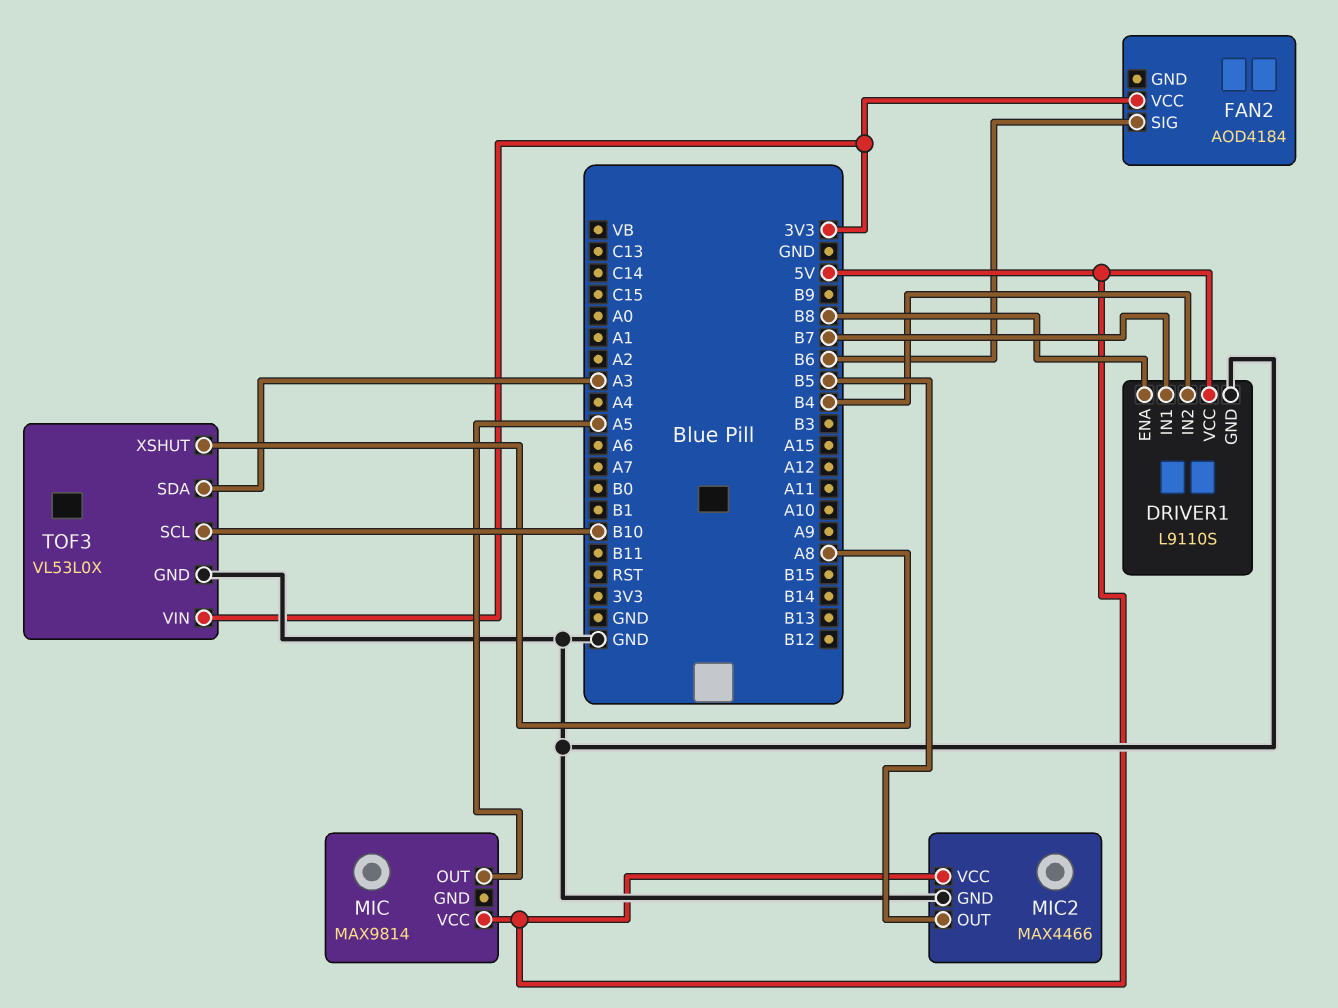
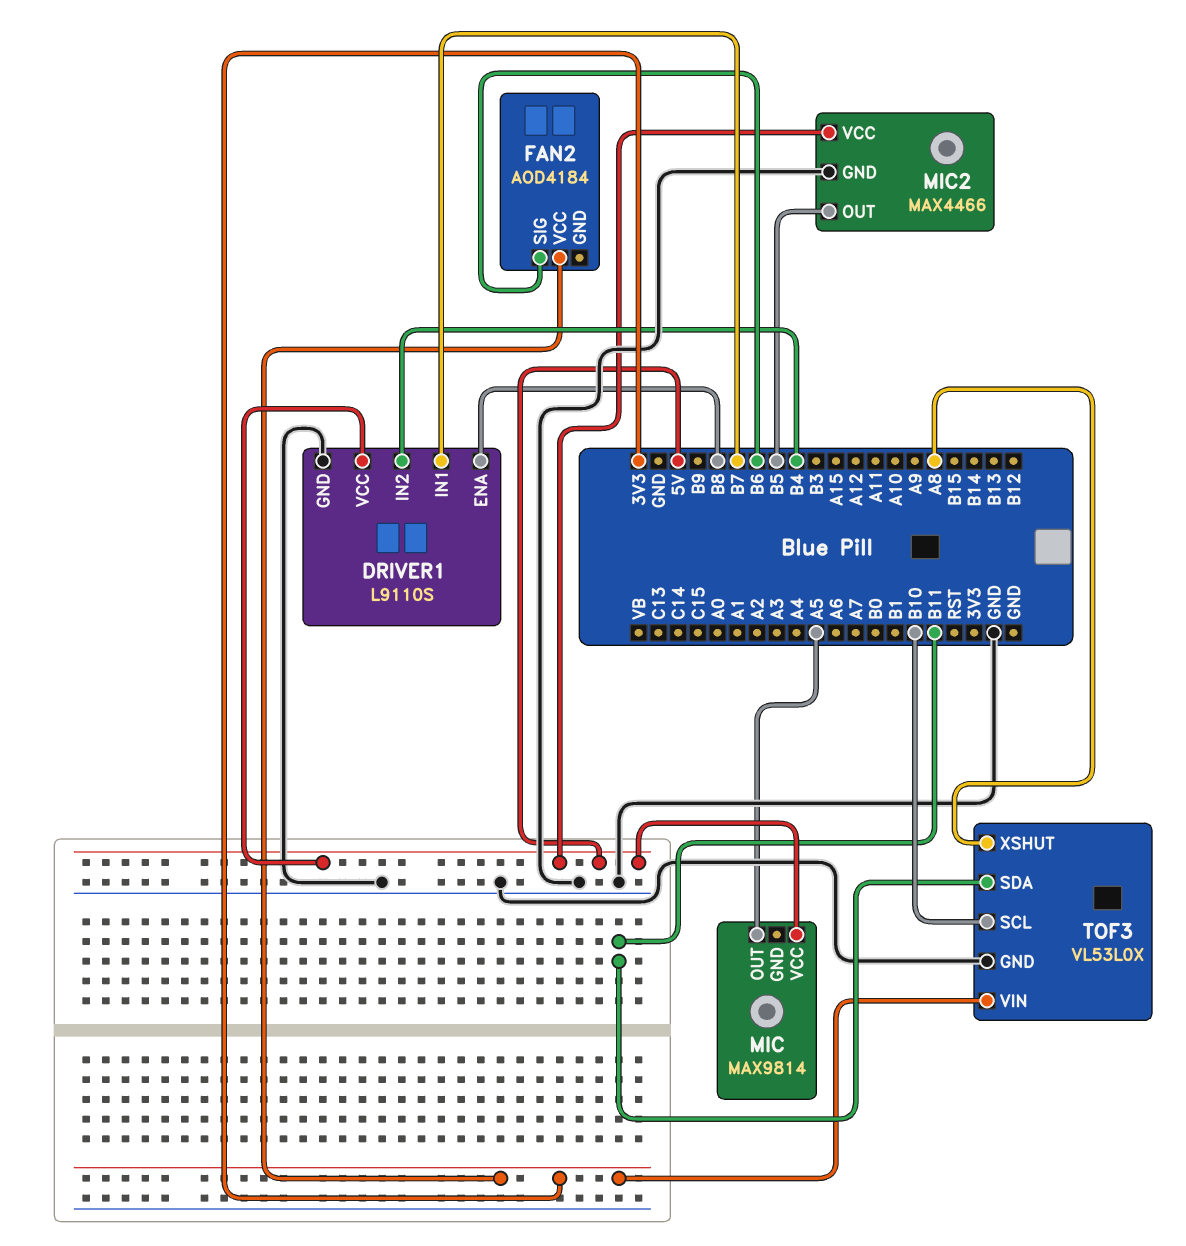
TOF3 pin SDA: A3 -> B11

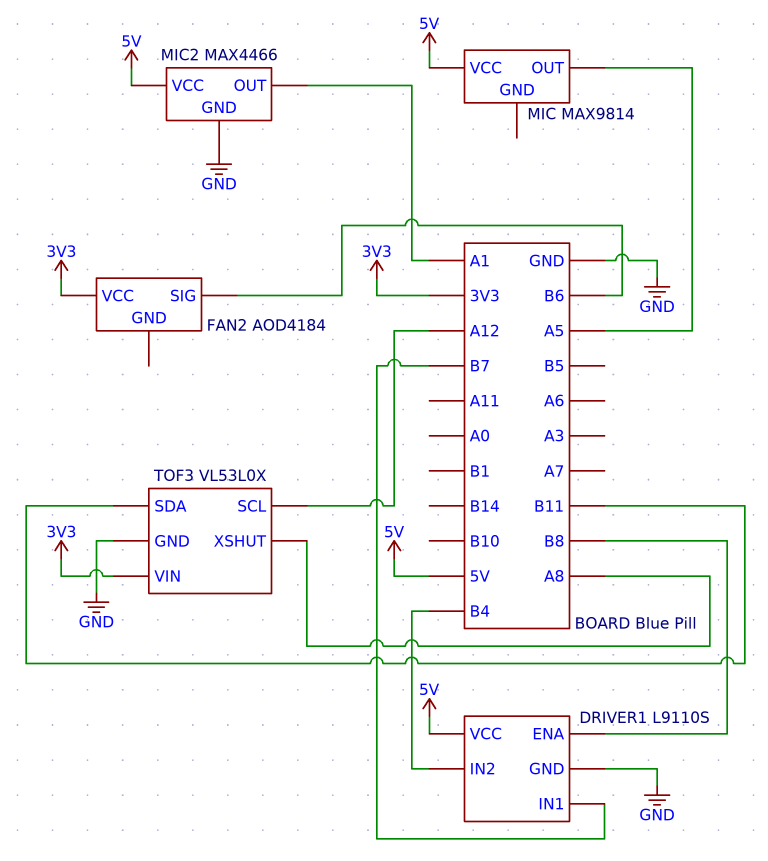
MIC2 pin OUT: B5 -> A1
TOF3 pin SCL: B10 -> A12

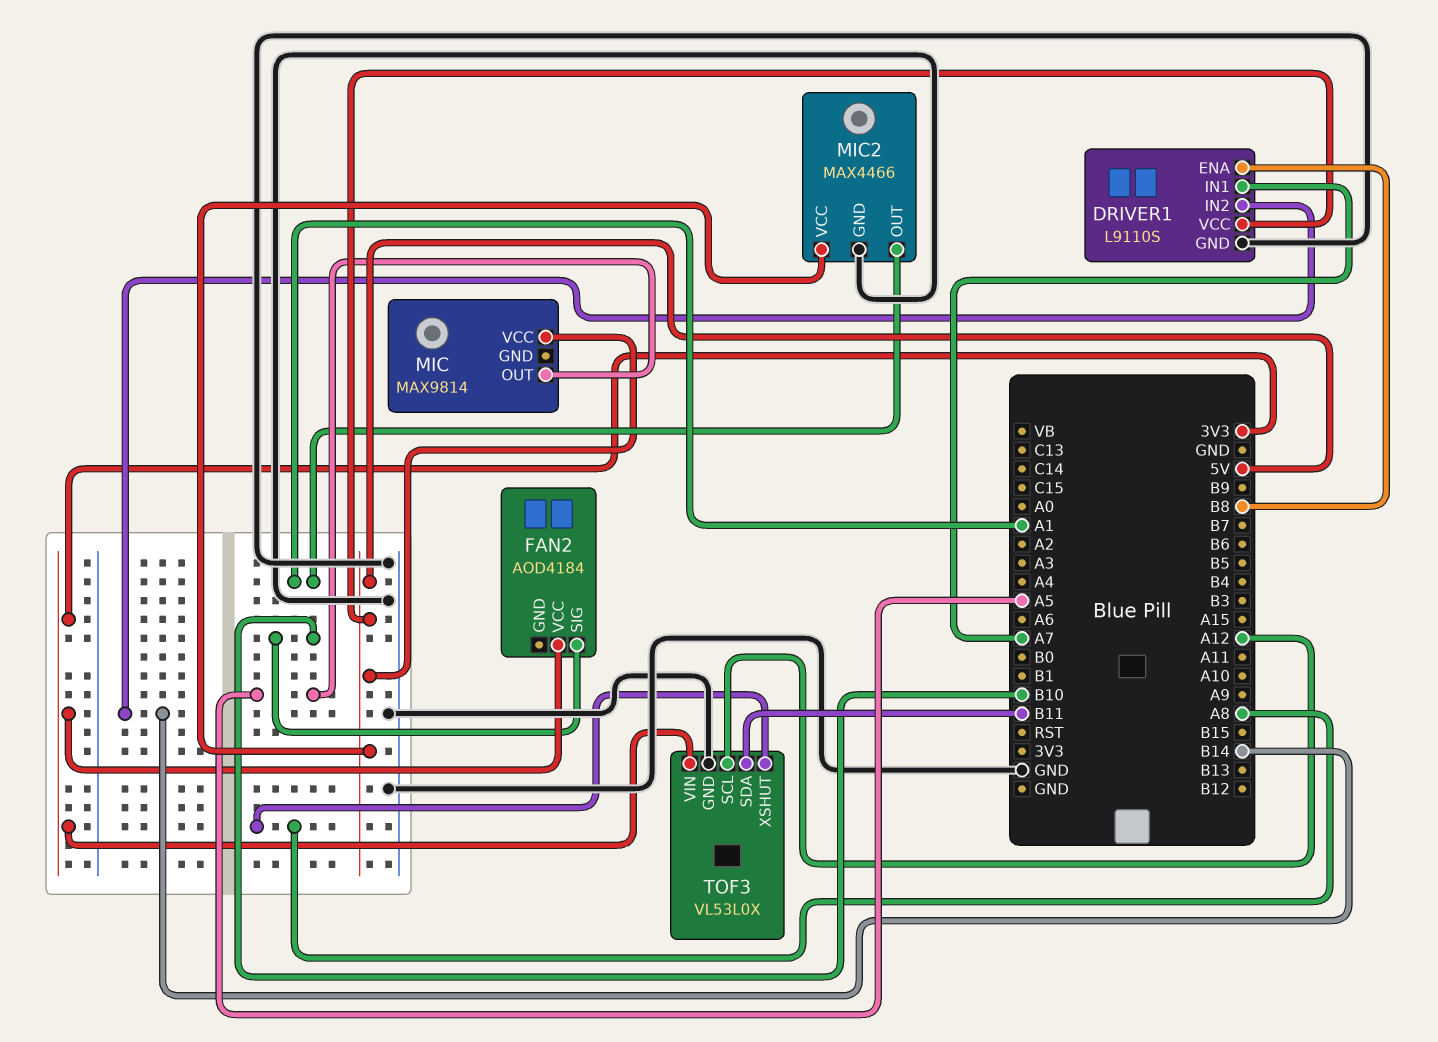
DRIVER1 pin IN1: B7 -> A7
DRIVER1 pin IN2: B4 -> B14
FAN2 pin SIG: B6 -> B10

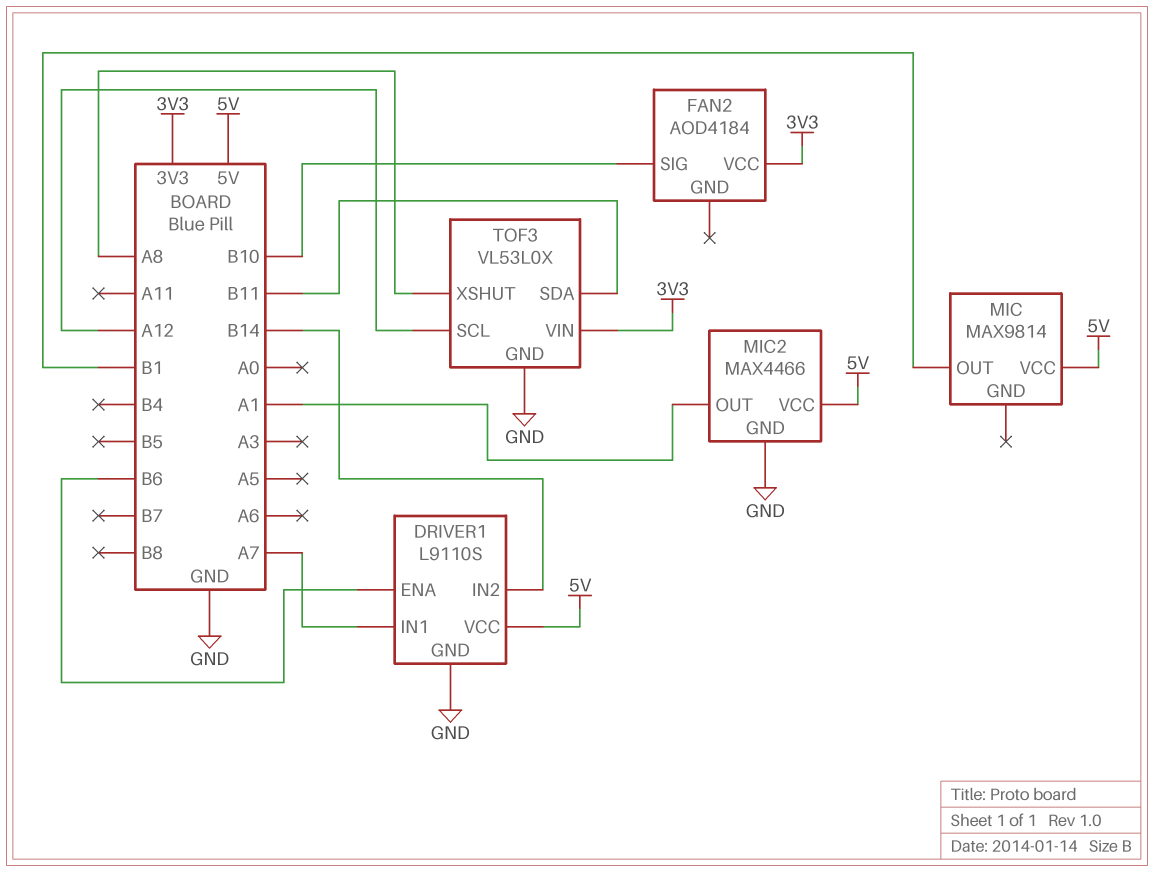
DRIVER1 pin ENA: B8 -> B6
MIC pin OUT: A5 -> B1

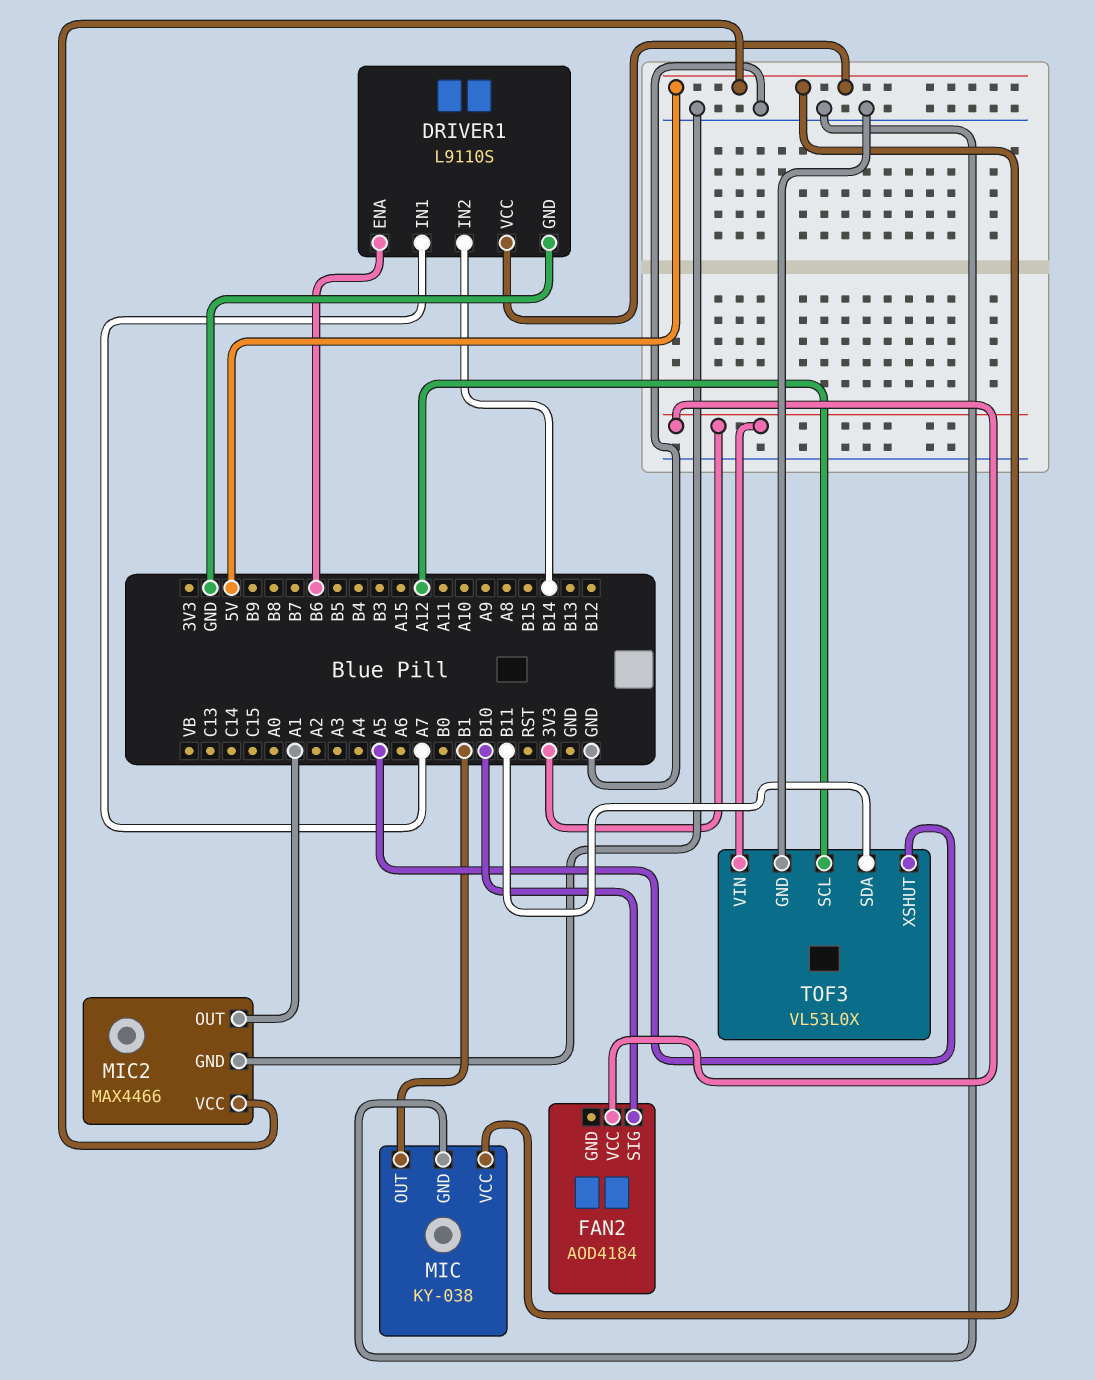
MIC: MAX9814 -> KY-038
MIC pin GND: none -> GND
TOF3 pin XSHUT: A8 -> A5

